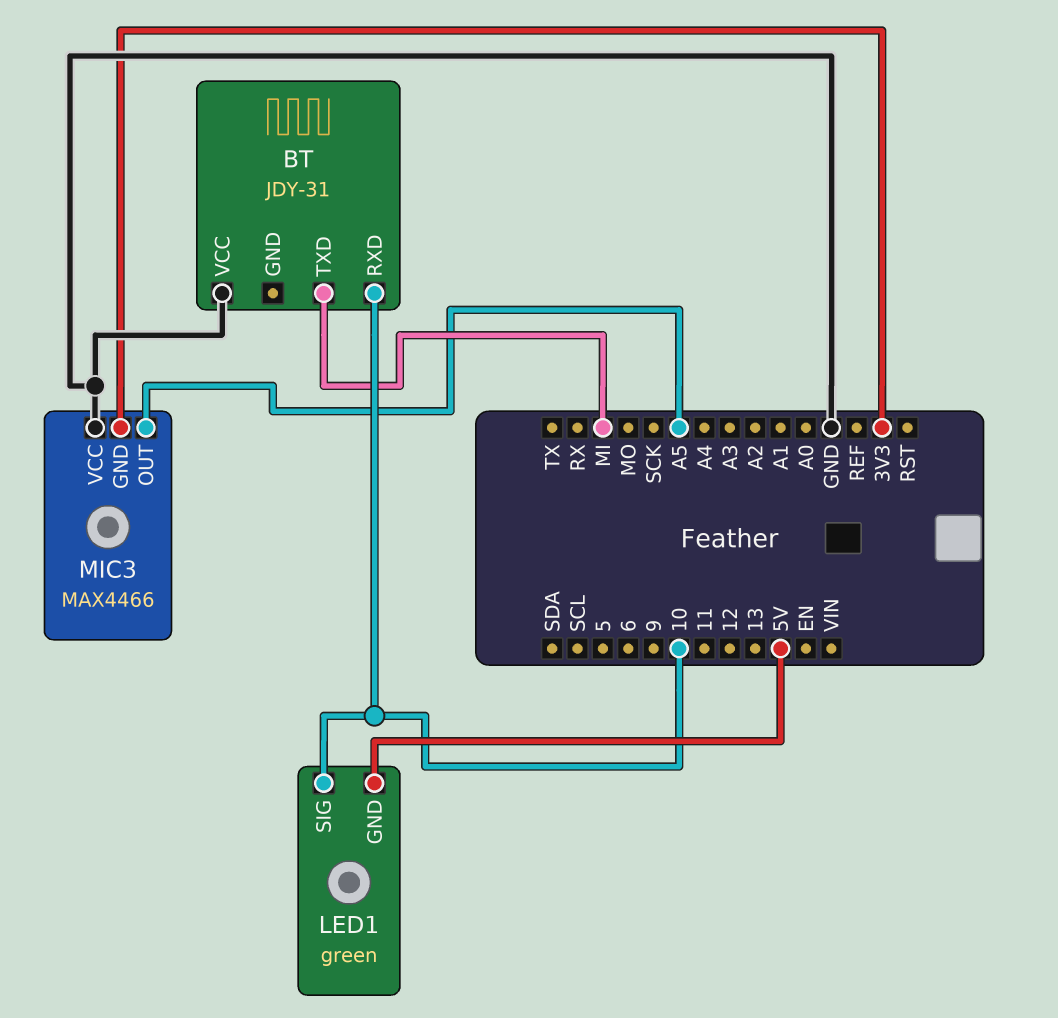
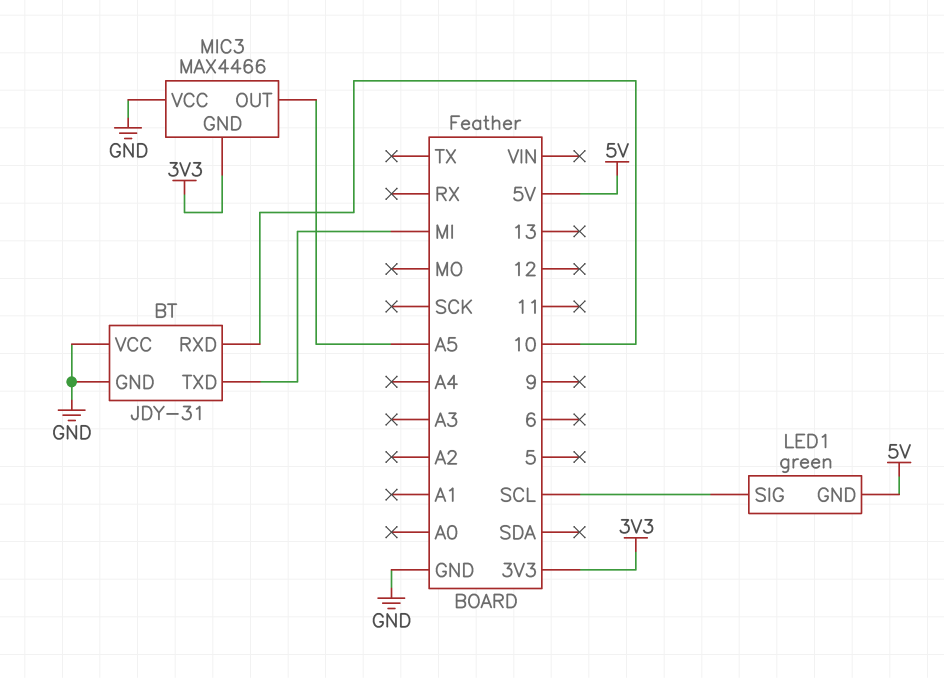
BT pin GND: none -> GND
LED1 pin SIG: 10 -> SCL

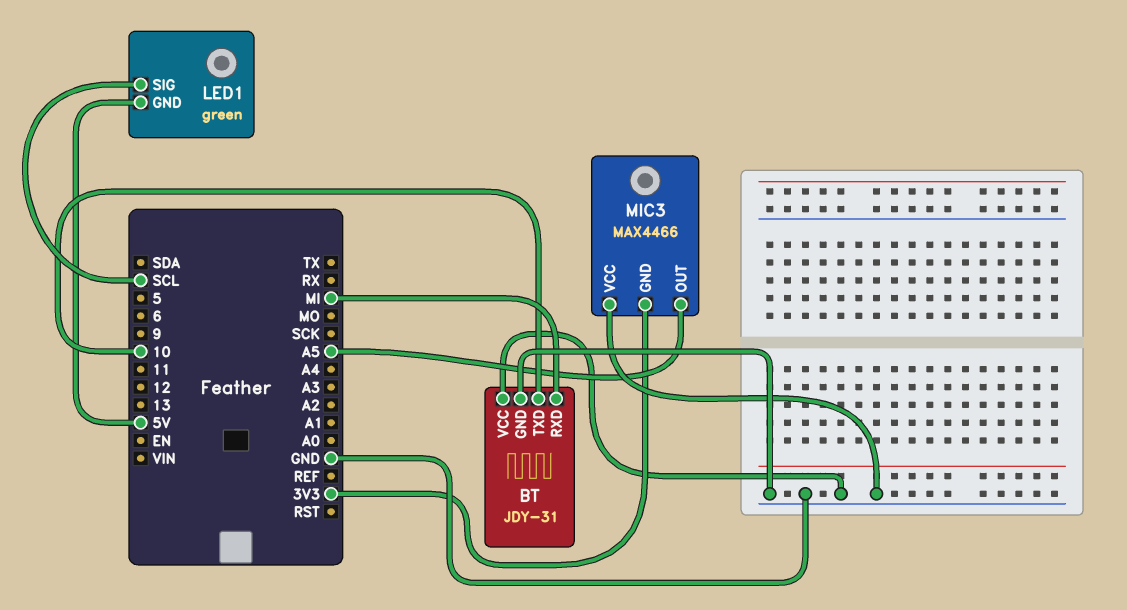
BT pin RXD: 10 -> MI
BT pin TXD: MI -> 10

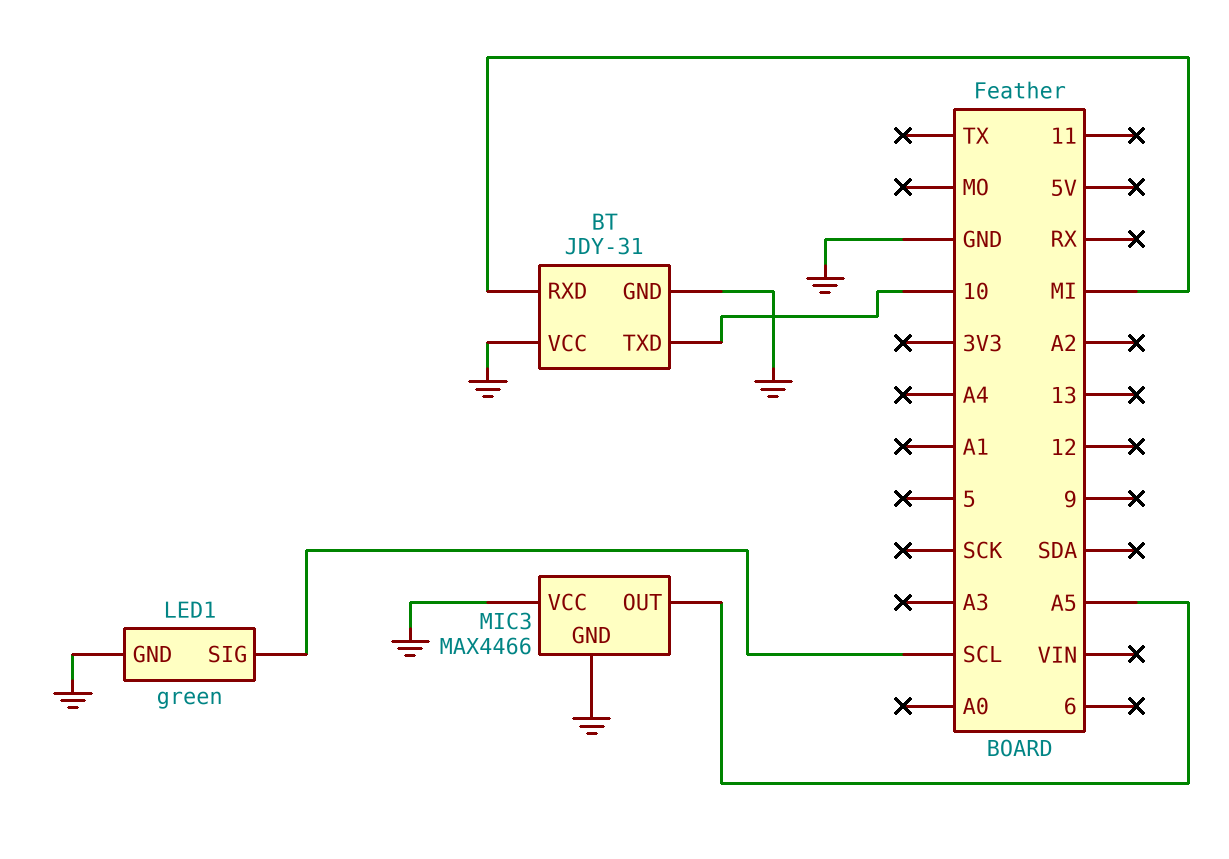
LED1 pin GND: 5V -> GND
MIC3 pin GND: 3V3 -> GND

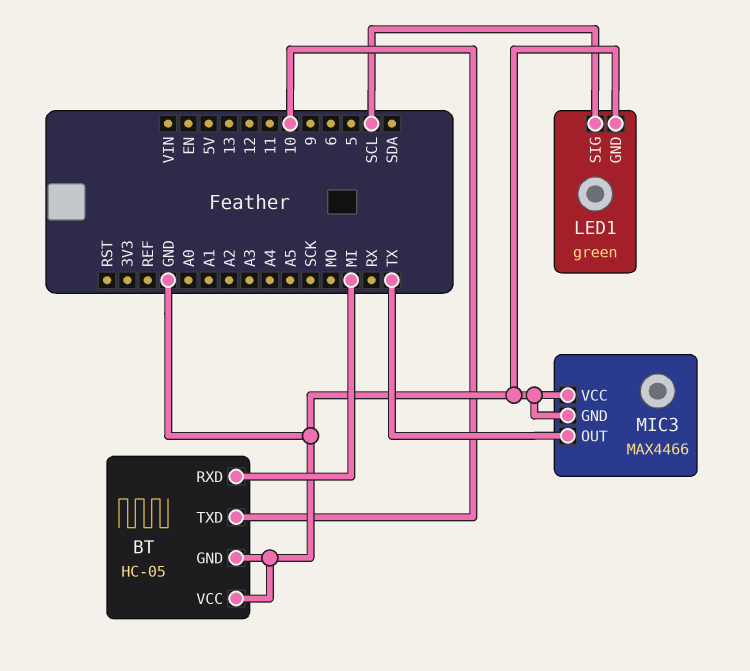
BT: JDY-31 -> HC-05
MIC3 pin OUT: A5 -> TX

